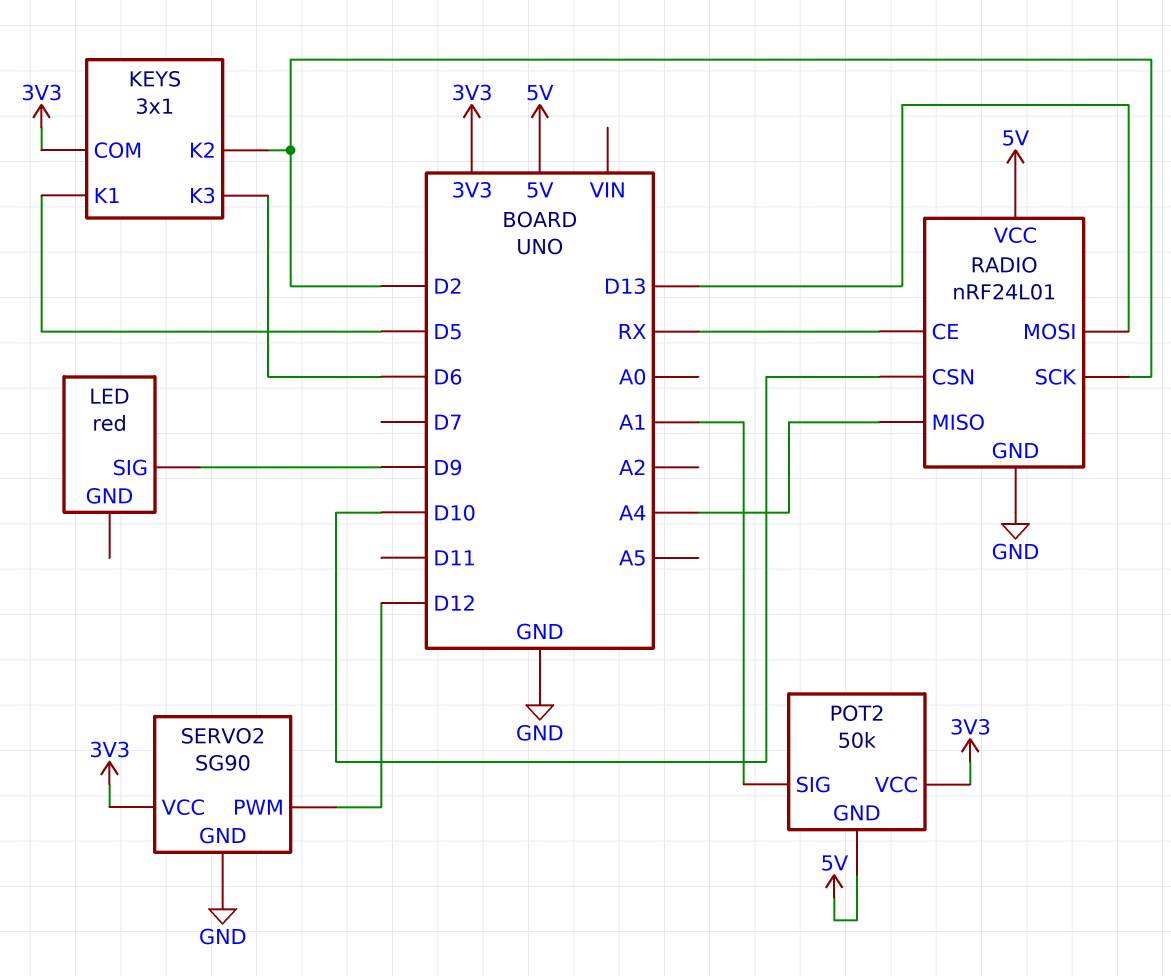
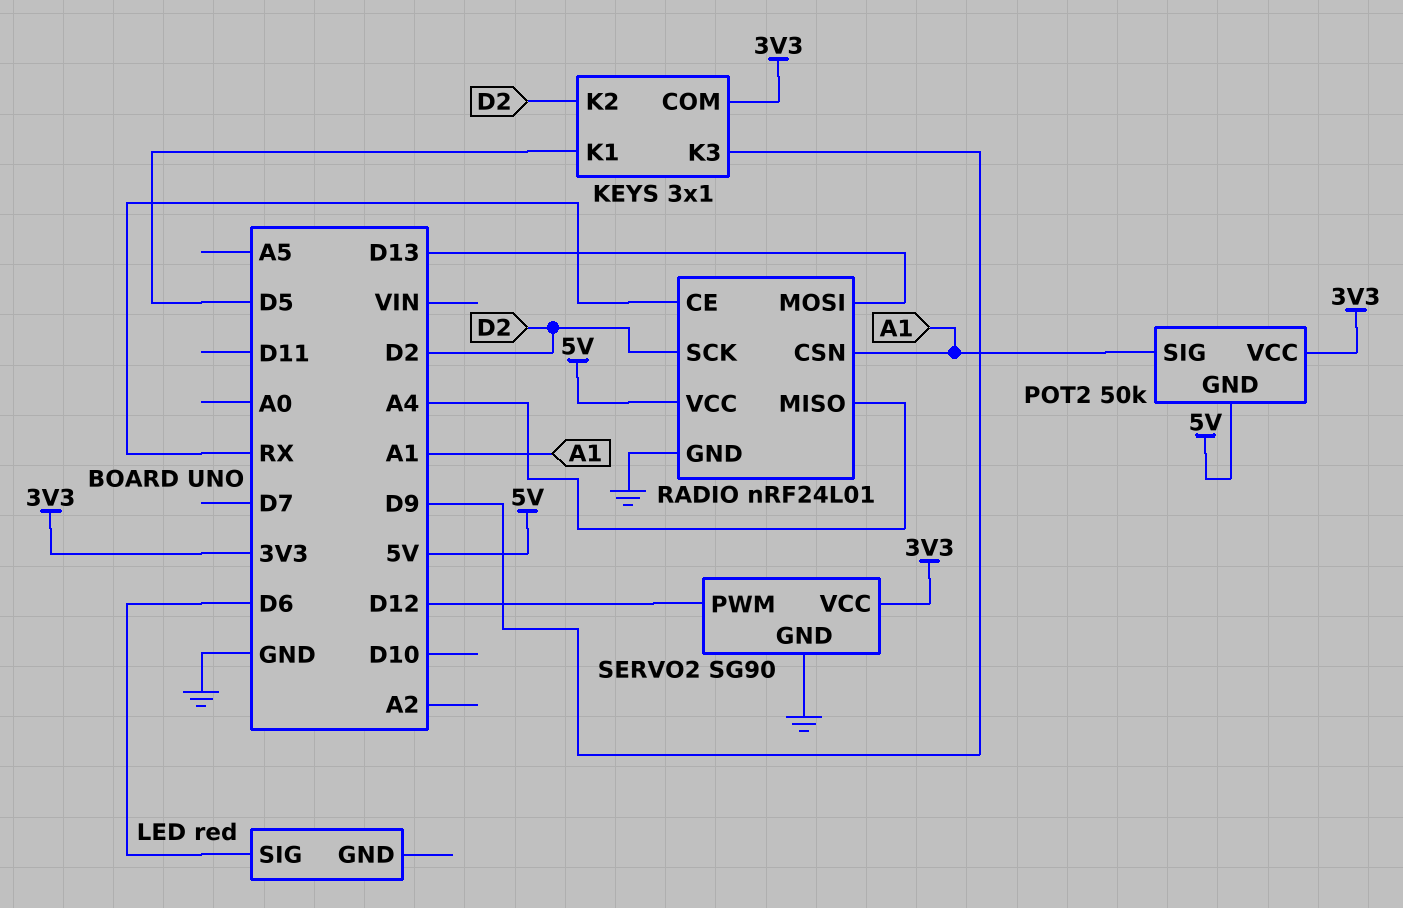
KEYS pin K3: D6 -> D9
LED pin SIG: D9 -> D6
RADIO pin CSN: D10 -> A1

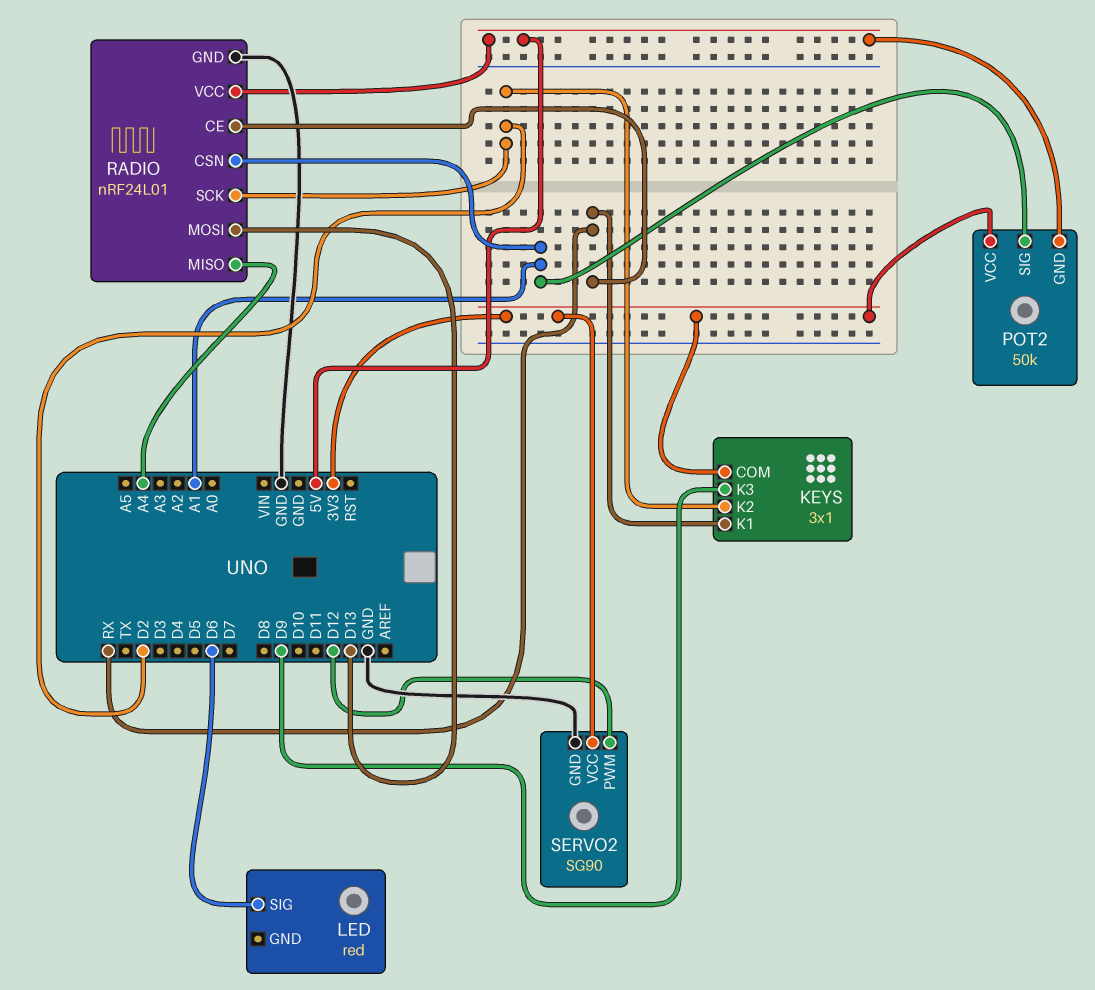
KEYS pin K1: D5 -> RX

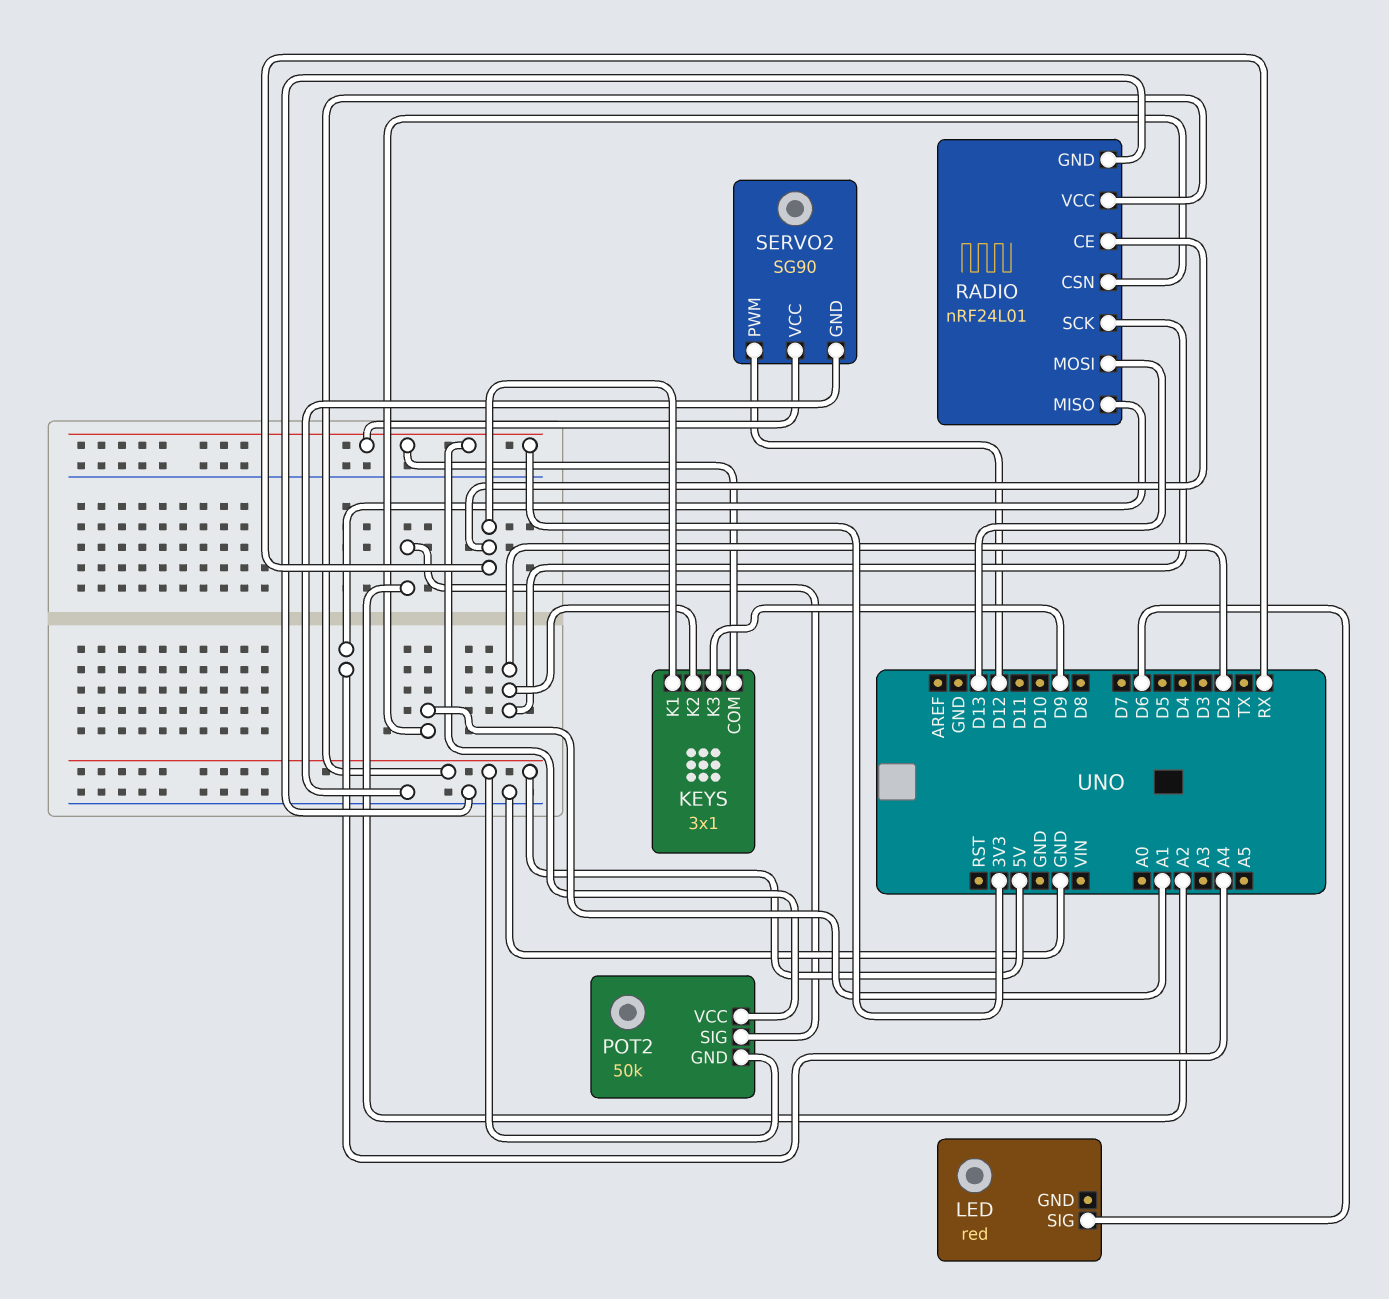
POT2 pin SIG: A1 -> A2

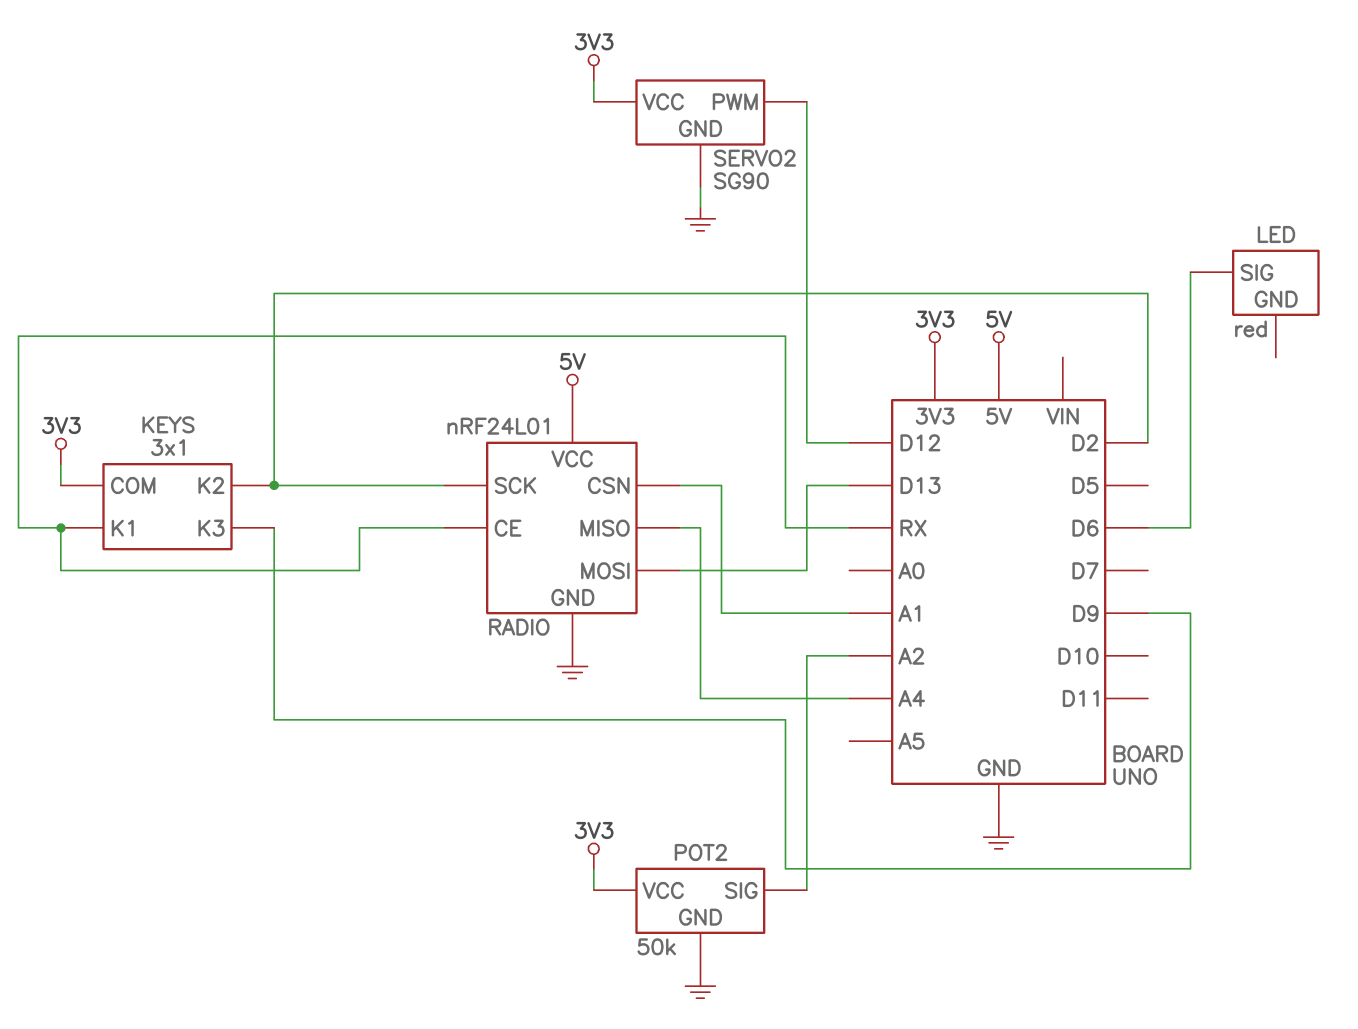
POT2 pin GND: 5V -> GND

